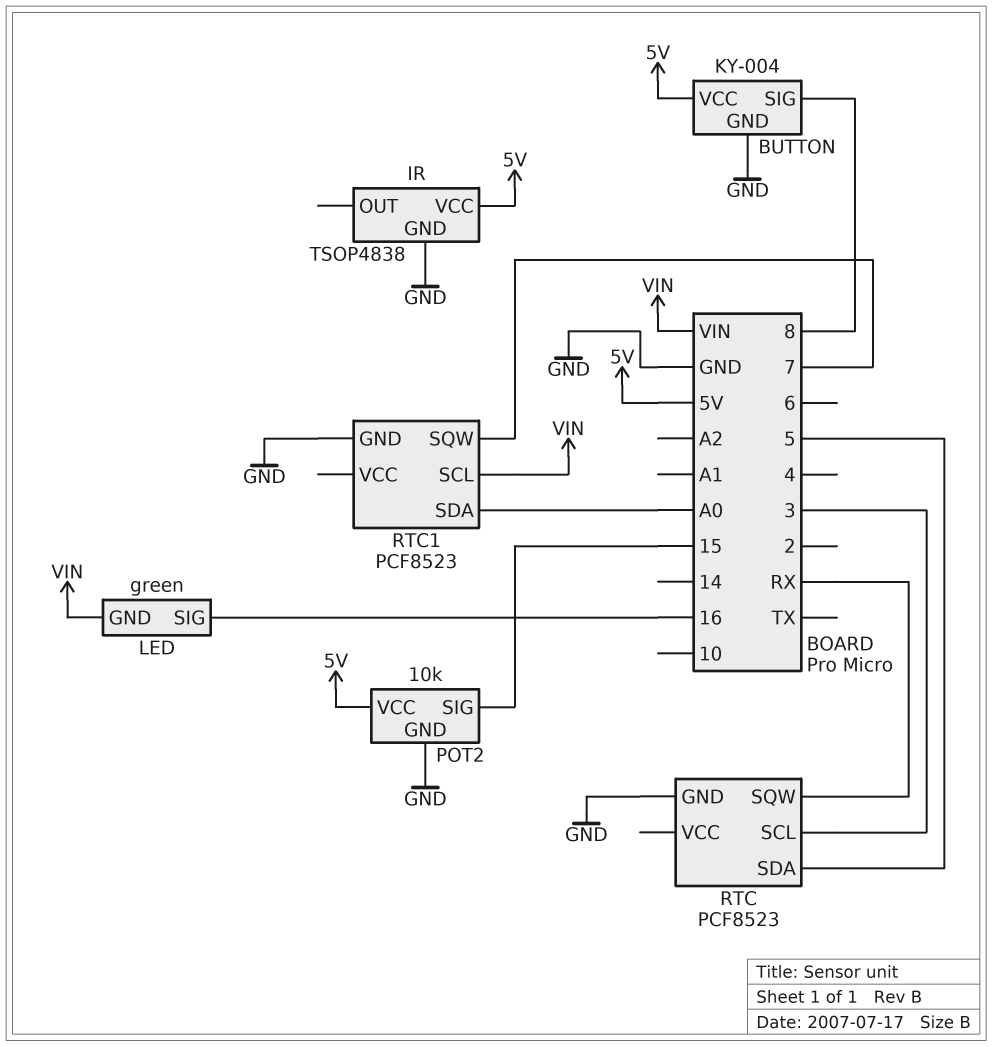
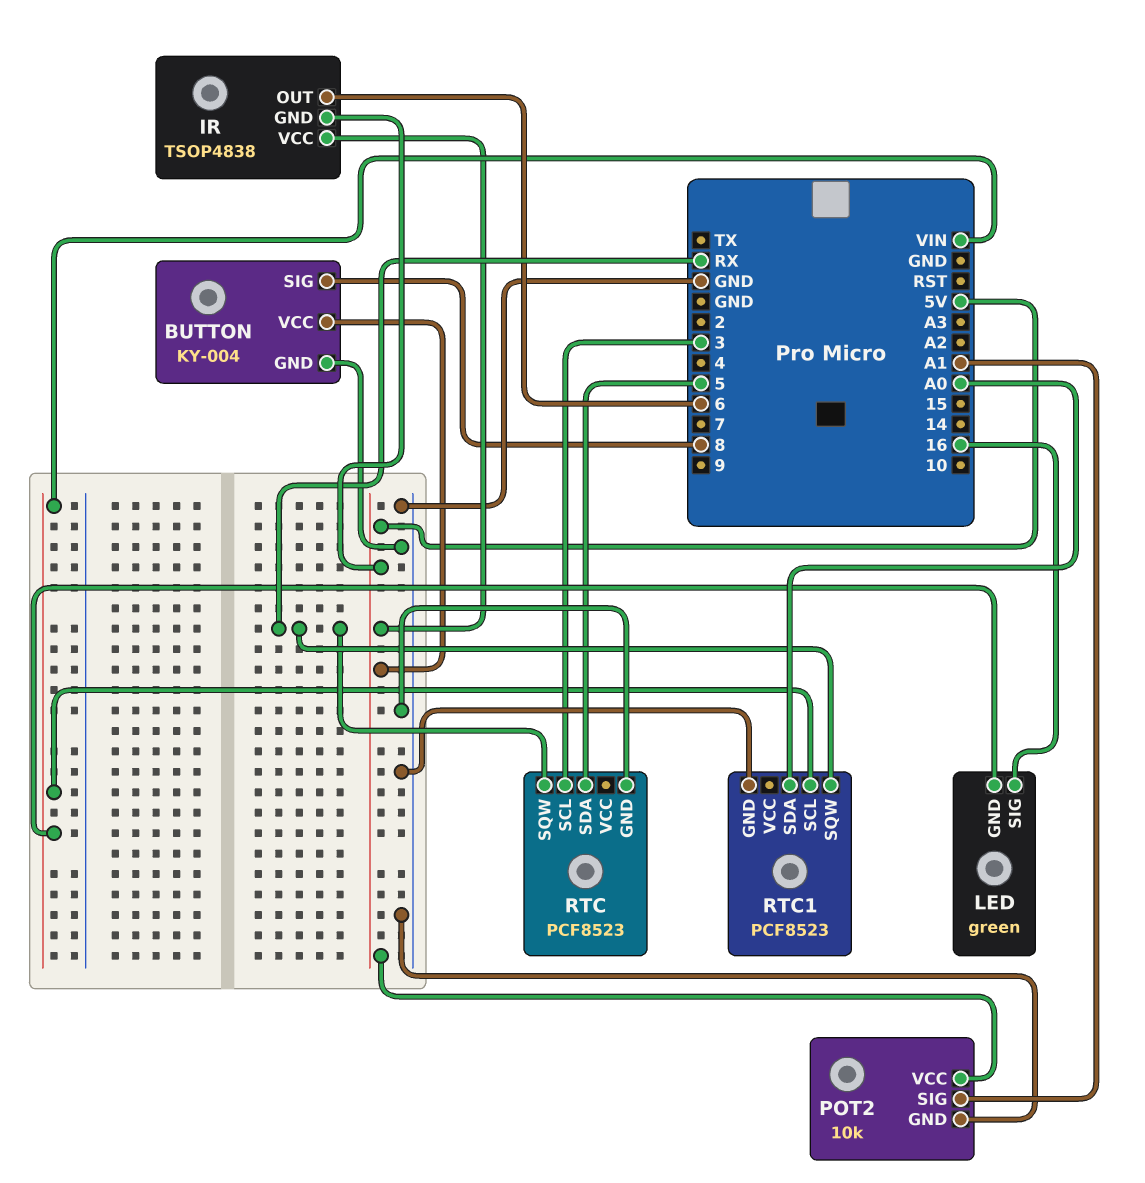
IR pin GND: GND -> 5V
IR pin OUT: none -> 6
POT2 pin SIG: 15 -> A1
RTC1 pin SQW: 7 -> RX

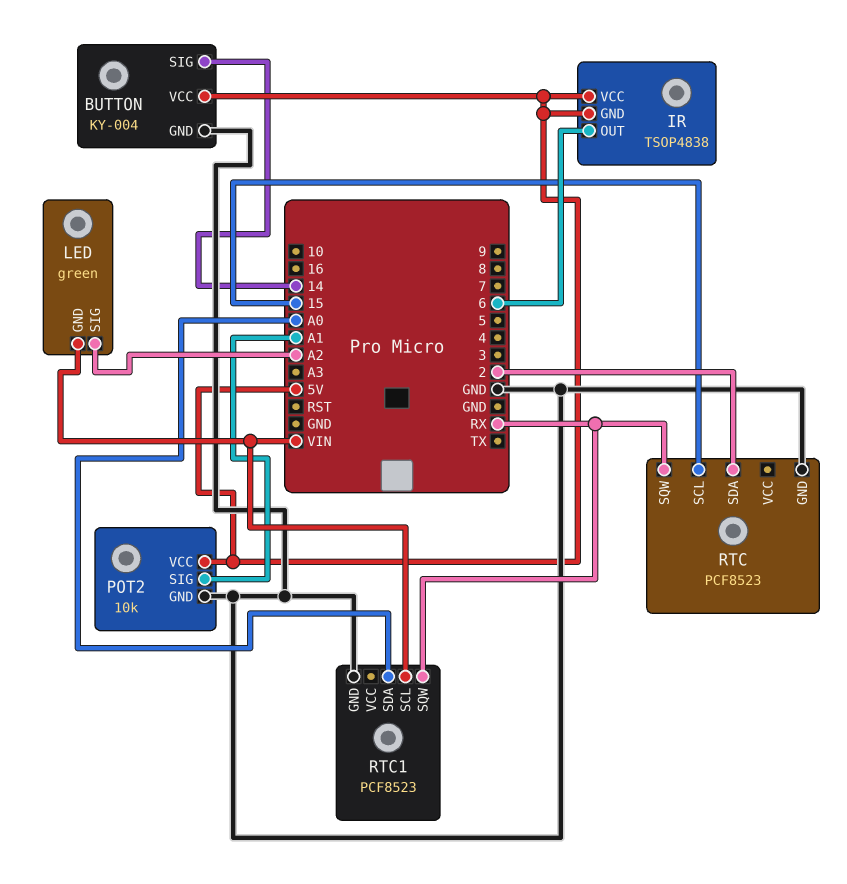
BUTTON pin SIG: 8 -> 14
LED pin SIG: 16 -> A2
RTC pin SCL: 3 -> 15
RTC pin SDA: 5 -> 2

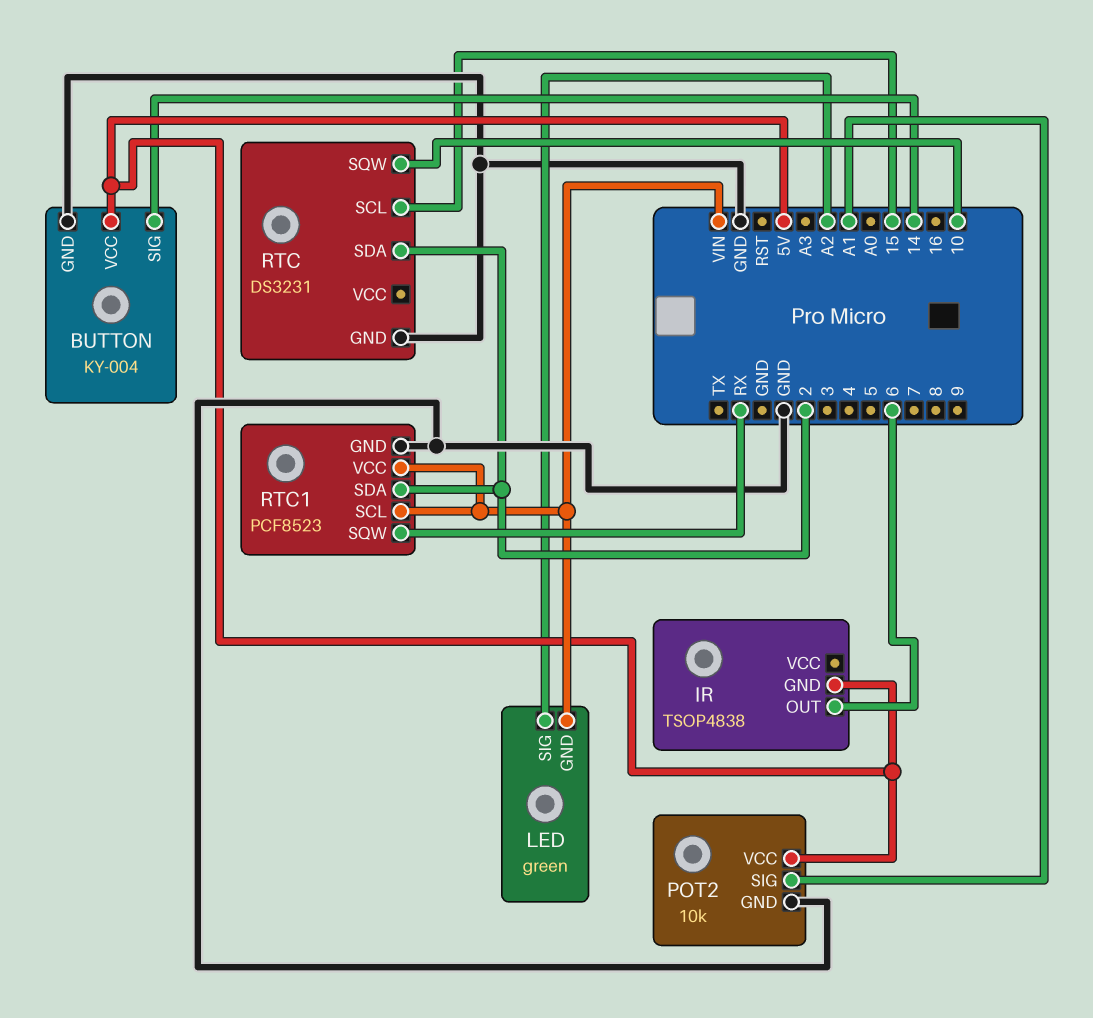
IR pin VCC: 5V -> none
RTC: PCF8523 -> DS3231
RTC pin SQW: RX -> 10
RTC1 pin SDA: A0 -> 2
RTC1 pin VCC: none -> VIN

